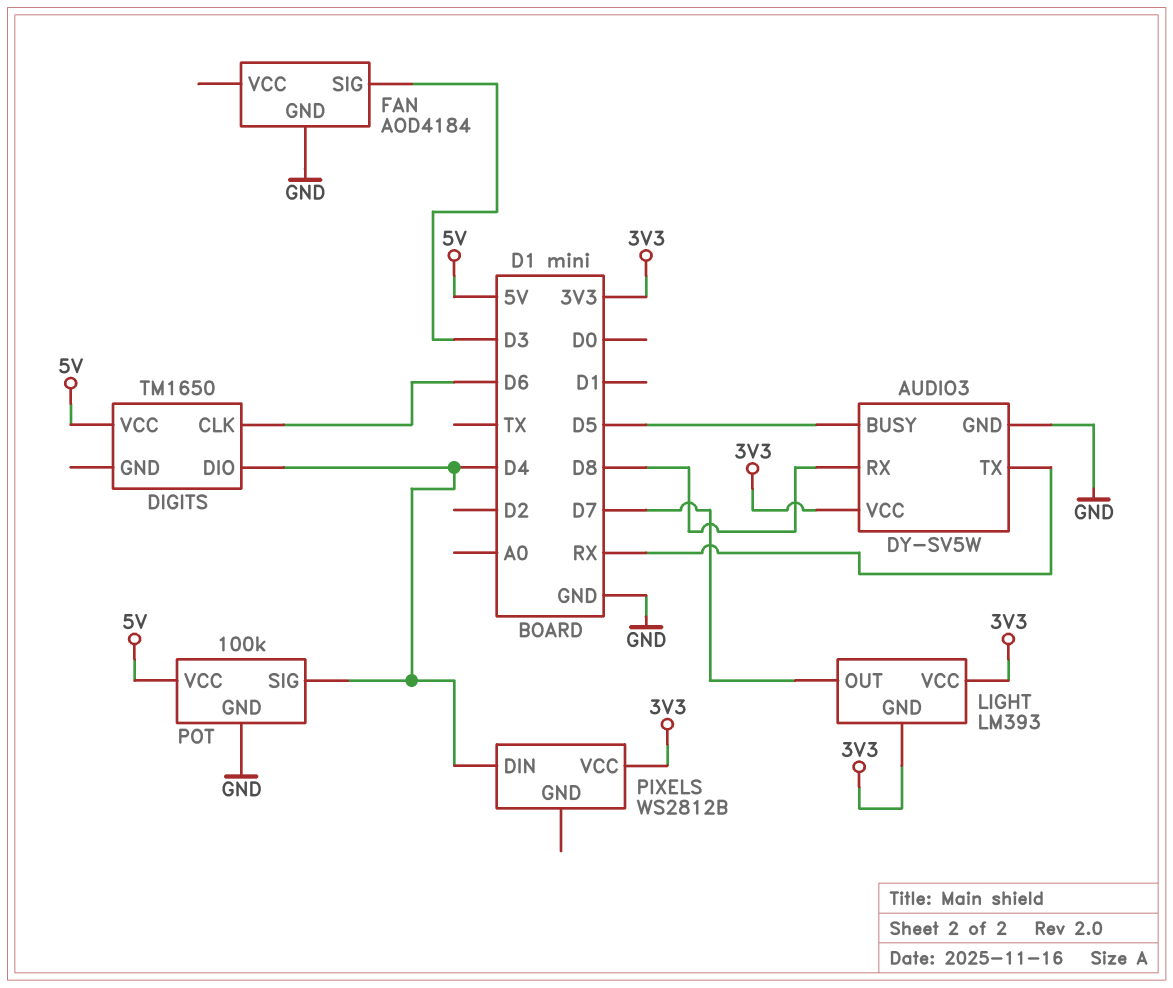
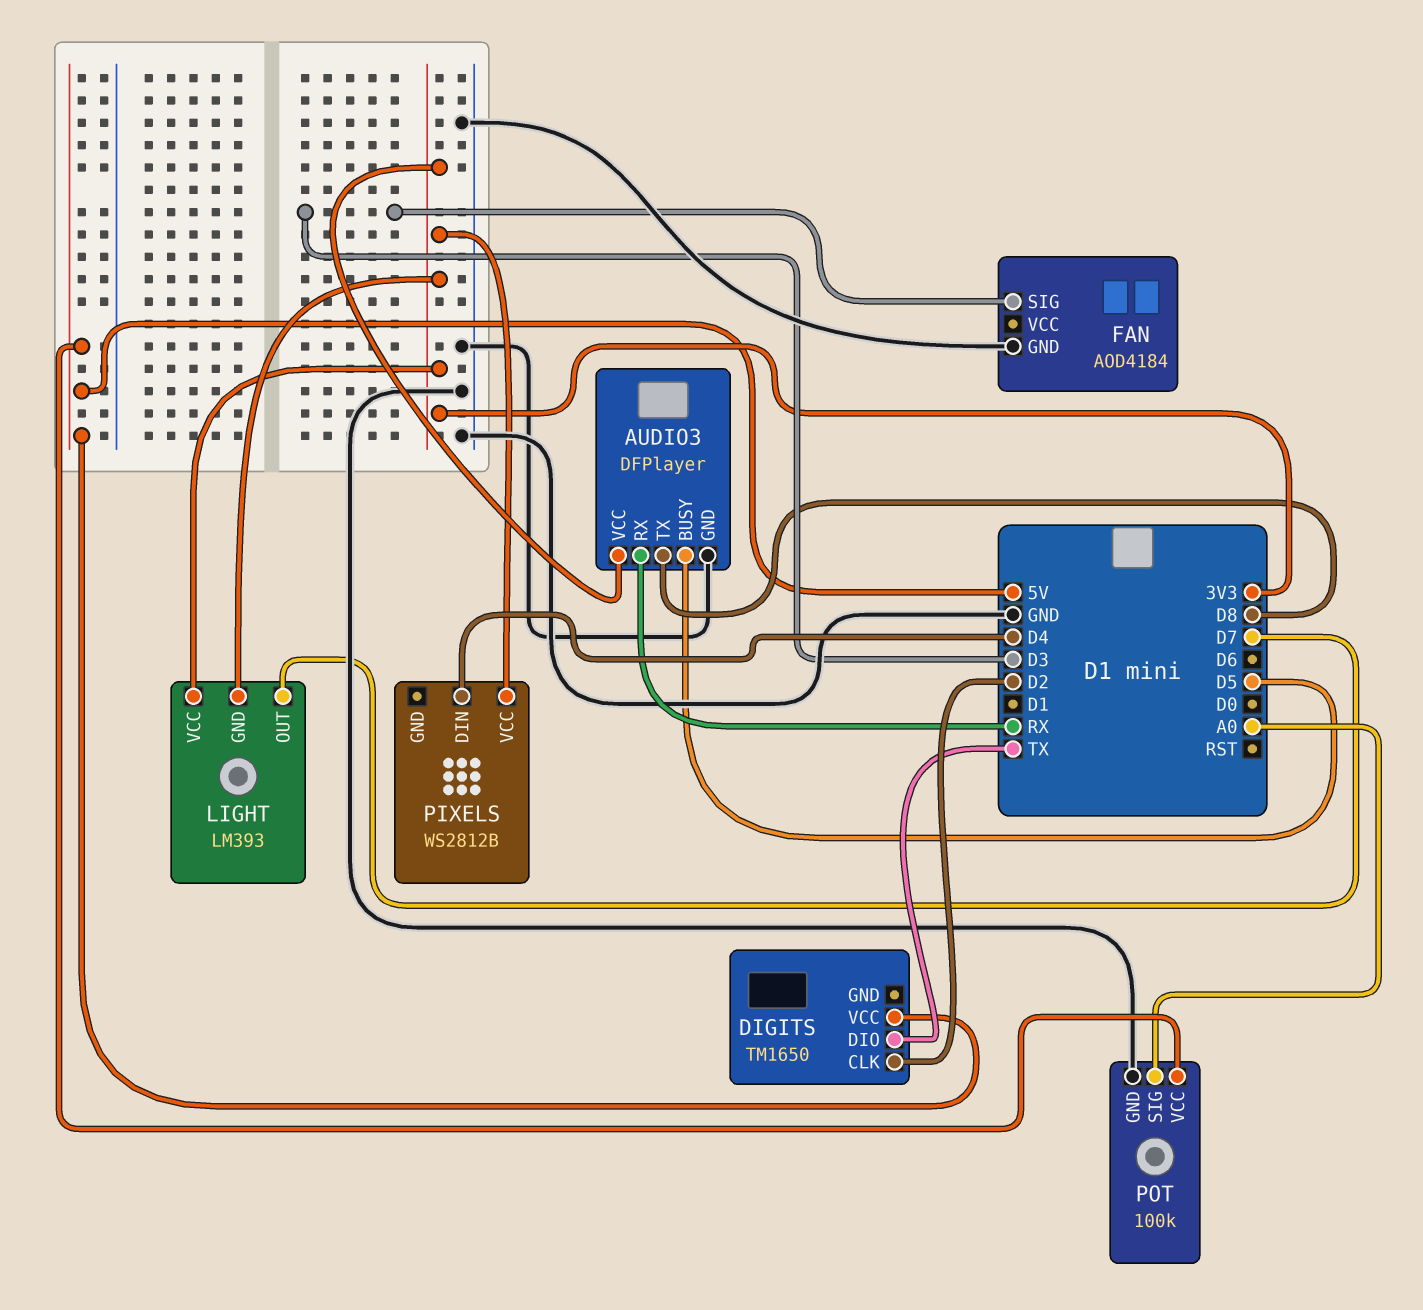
AUDIO3: DY-SV5W -> DFPlayer
AUDIO3 pin RX: D8 -> RX
AUDIO3 pin TX: RX -> D8
DIGITS pin CLK: D6 -> D2
DIGITS pin DIO: D4 -> TX
POT pin SIG: D4 -> A0

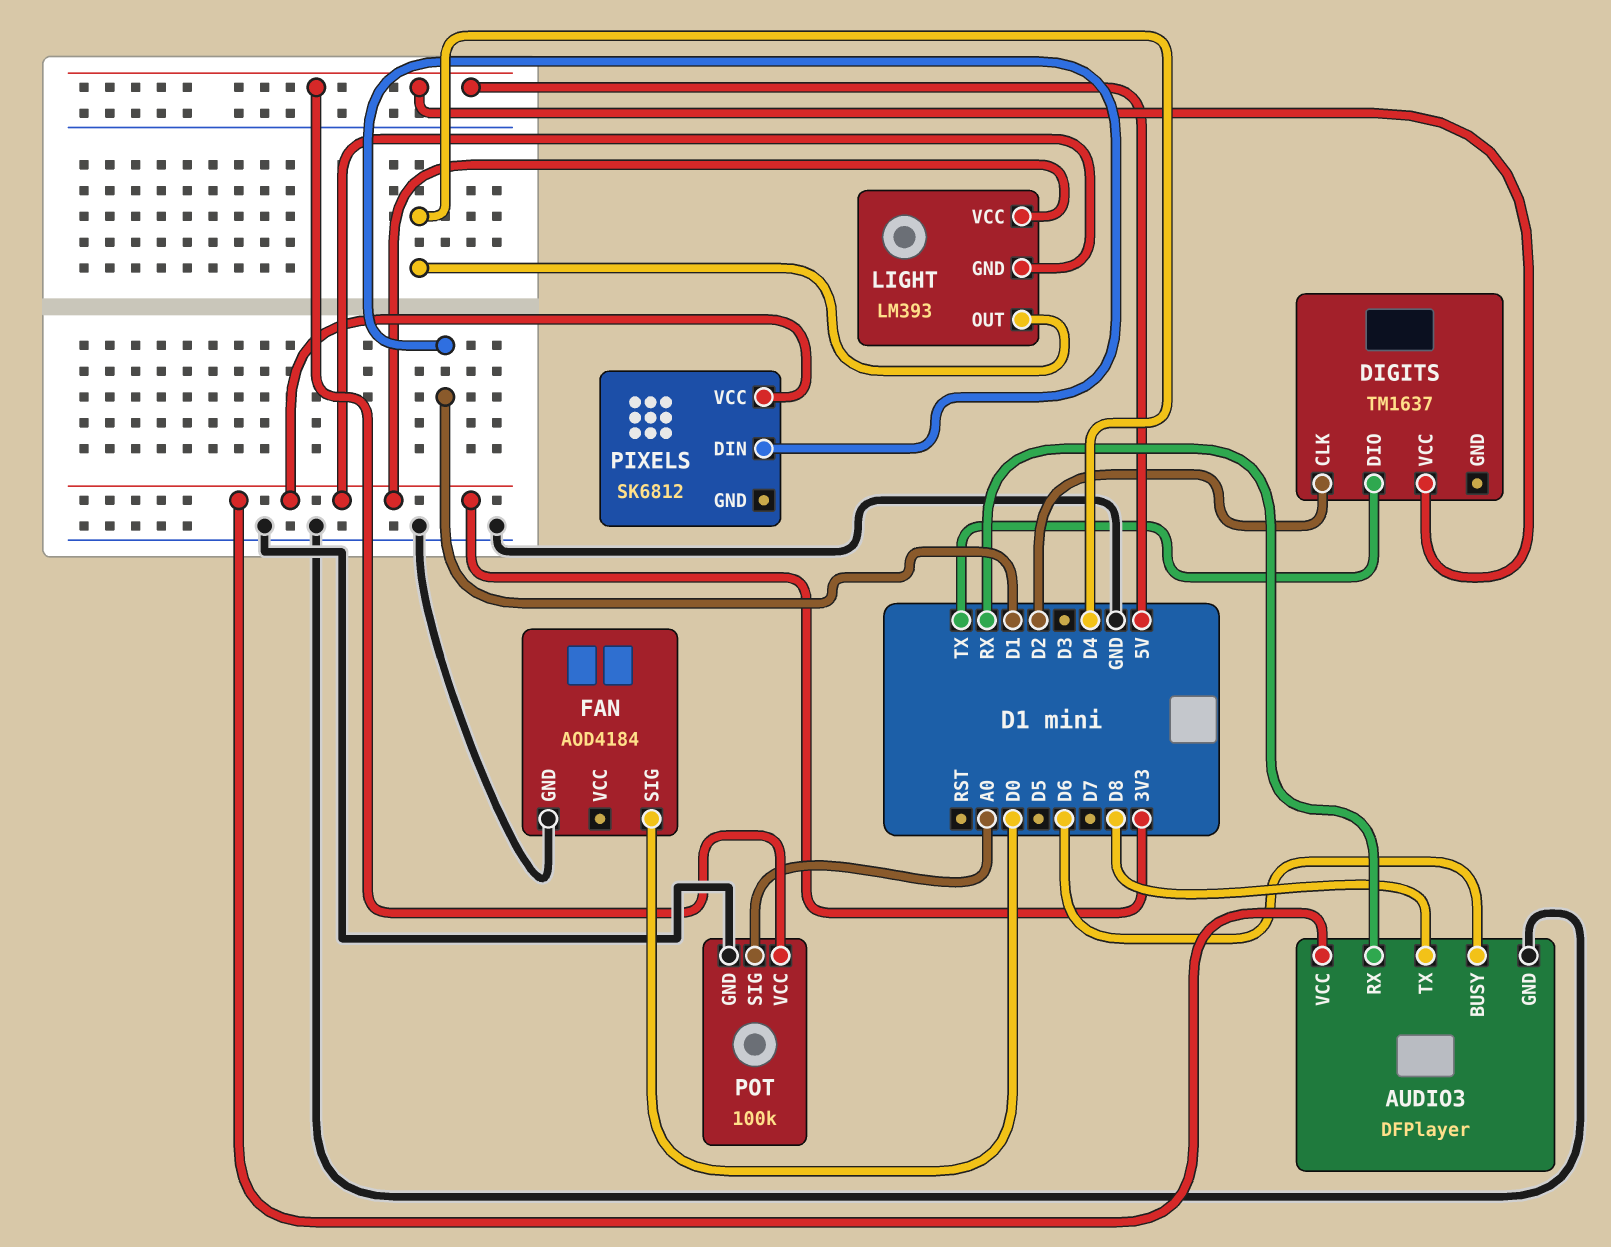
AUDIO3 pin BUSY: D5 -> D6
DIGITS: TM1650 -> TM1637
FAN pin SIG: D3 -> D0
LIGHT pin OUT: D7 -> D4
PIXELS: WS2812B -> SK6812
PIXELS pin DIN: D4 -> D1

